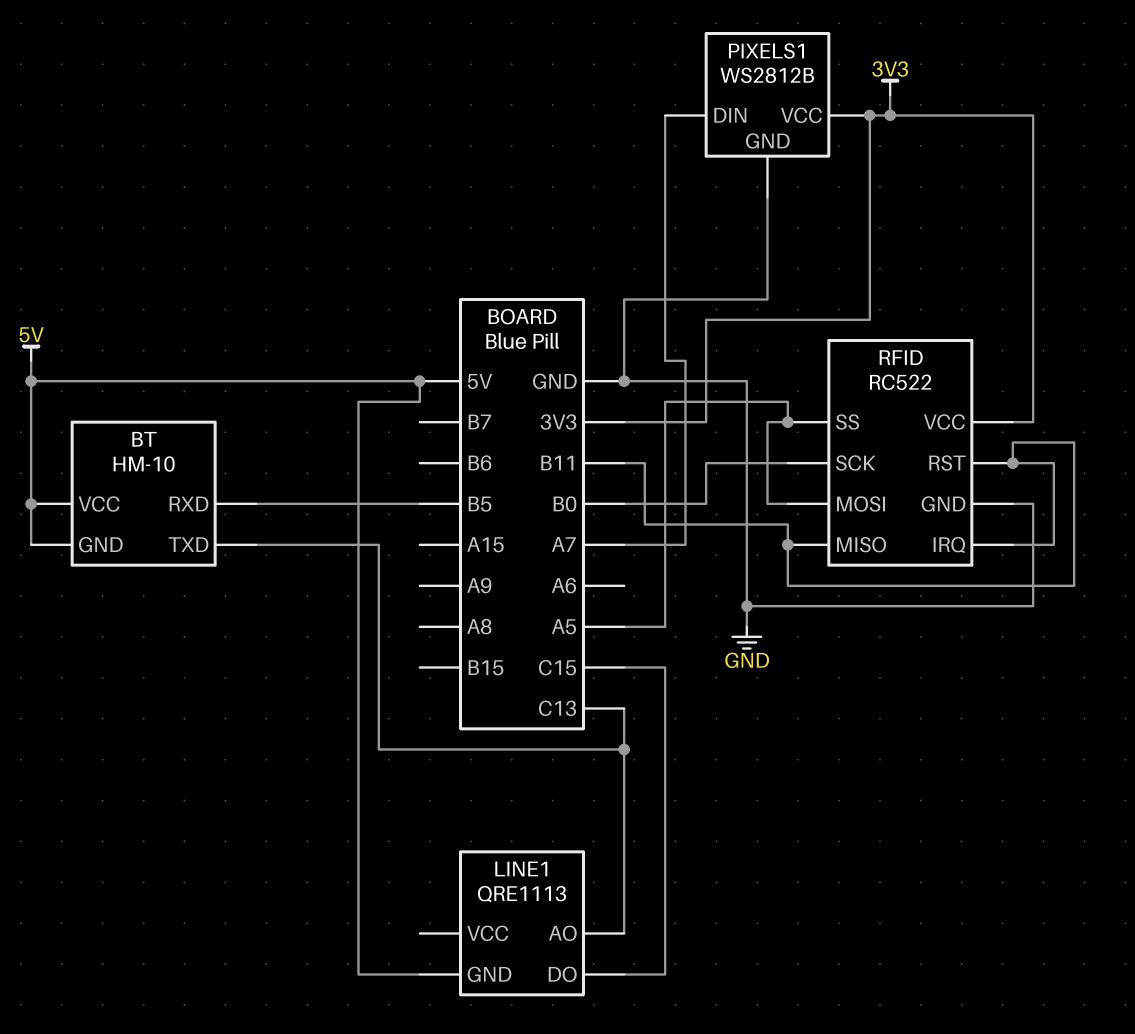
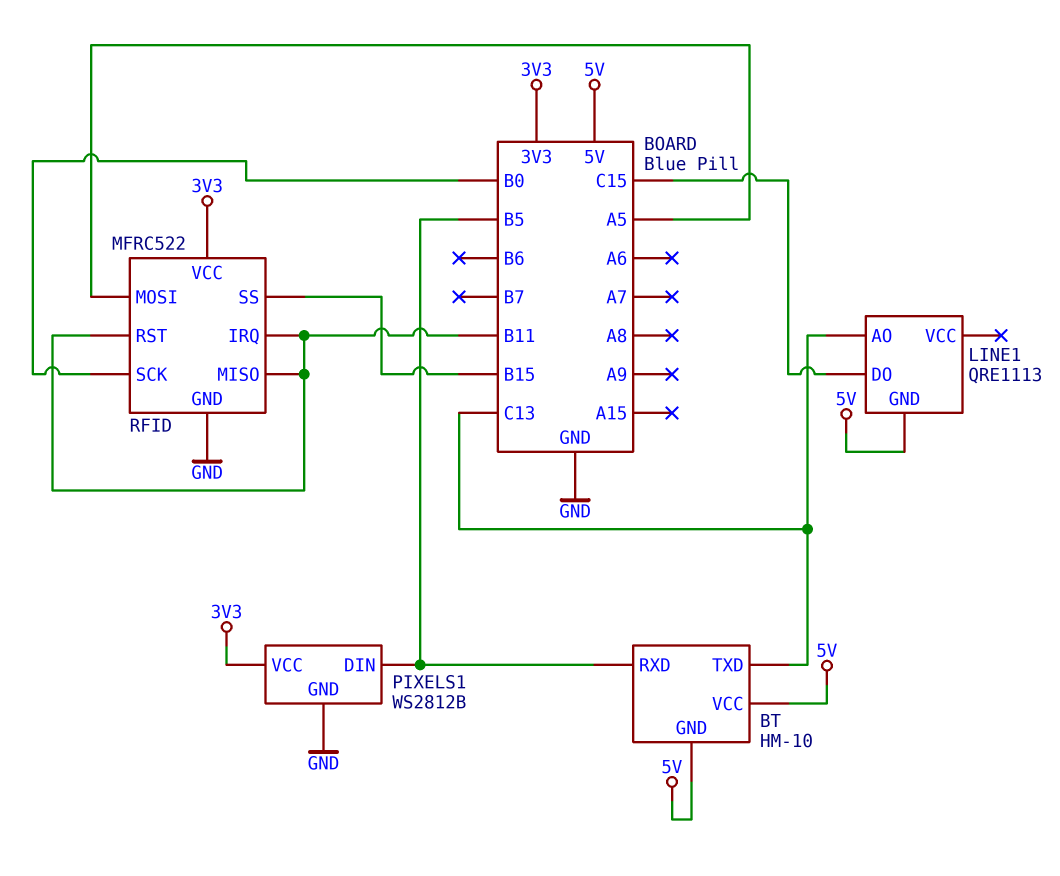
PIXELS1 pin DIN: A7 -> B5
RFID: RC522 -> MFRC522
RFID pin SS: A5 -> B15

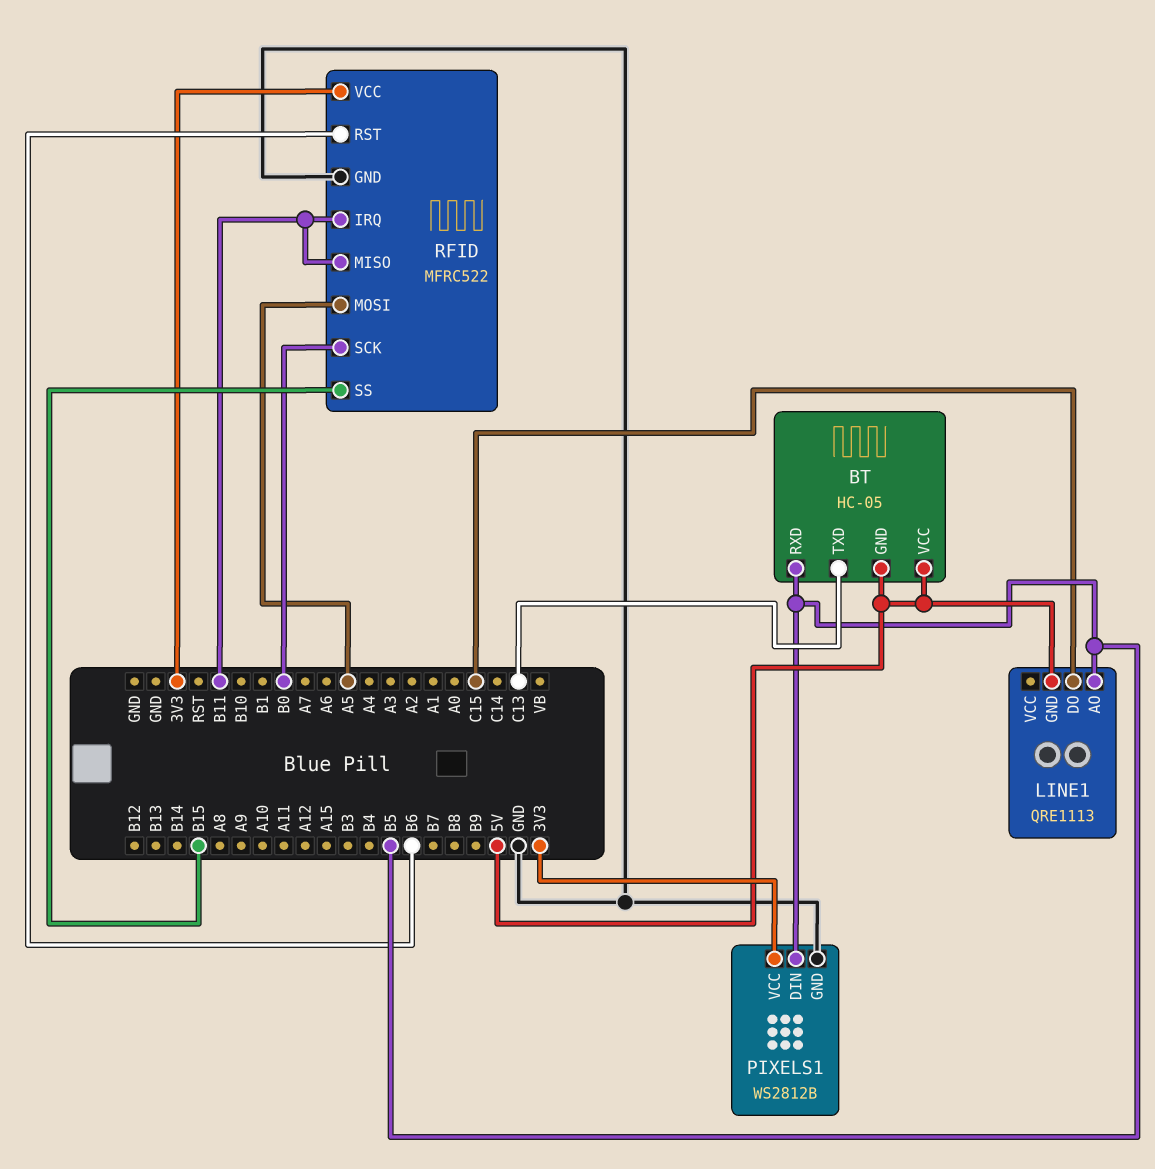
BT: HM-10 -> HC-05
LINE1 pin AO: C13 -> B5
RFID pin RST: B11 -> B6

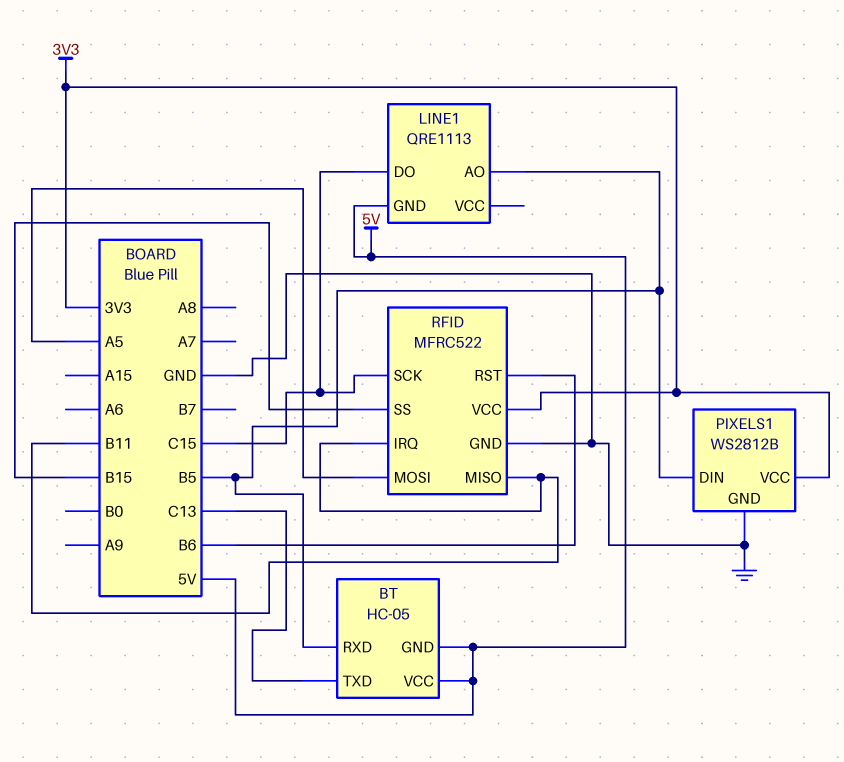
RFID pin SCK: B0 -> C15

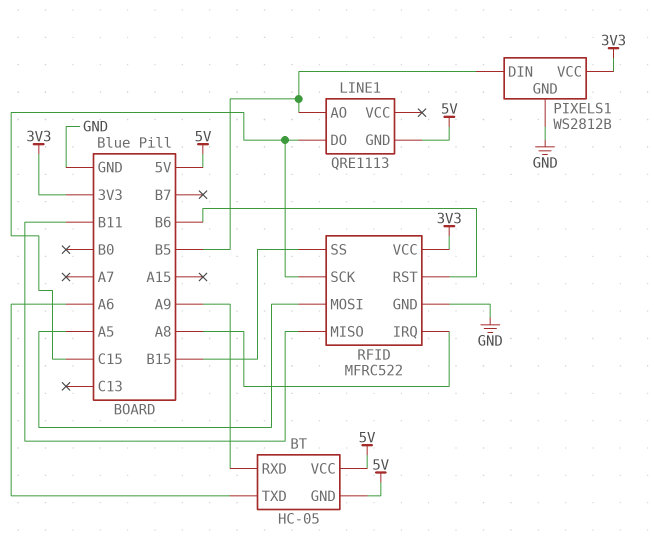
BT pin RXD: B5 -> A9
BT pin TXD: C13 -> A6
RFID pin IRQ: B11 -> A8

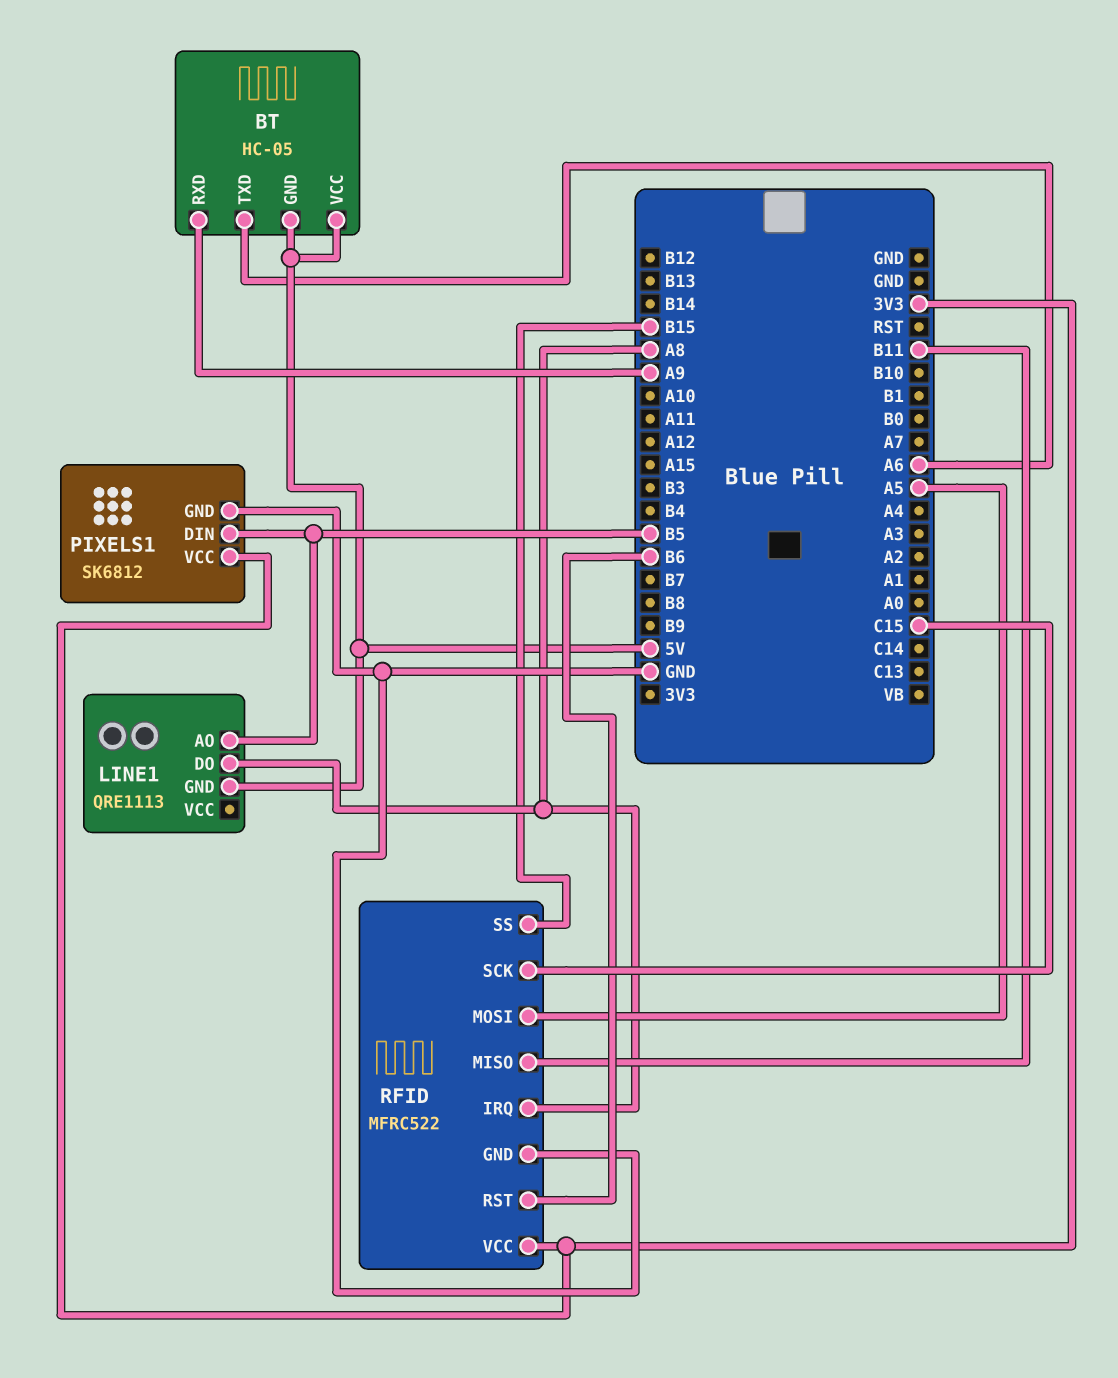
LINE1 pin DO: C15 -> A8
PIXELS1: WS2812B -> SK6812

